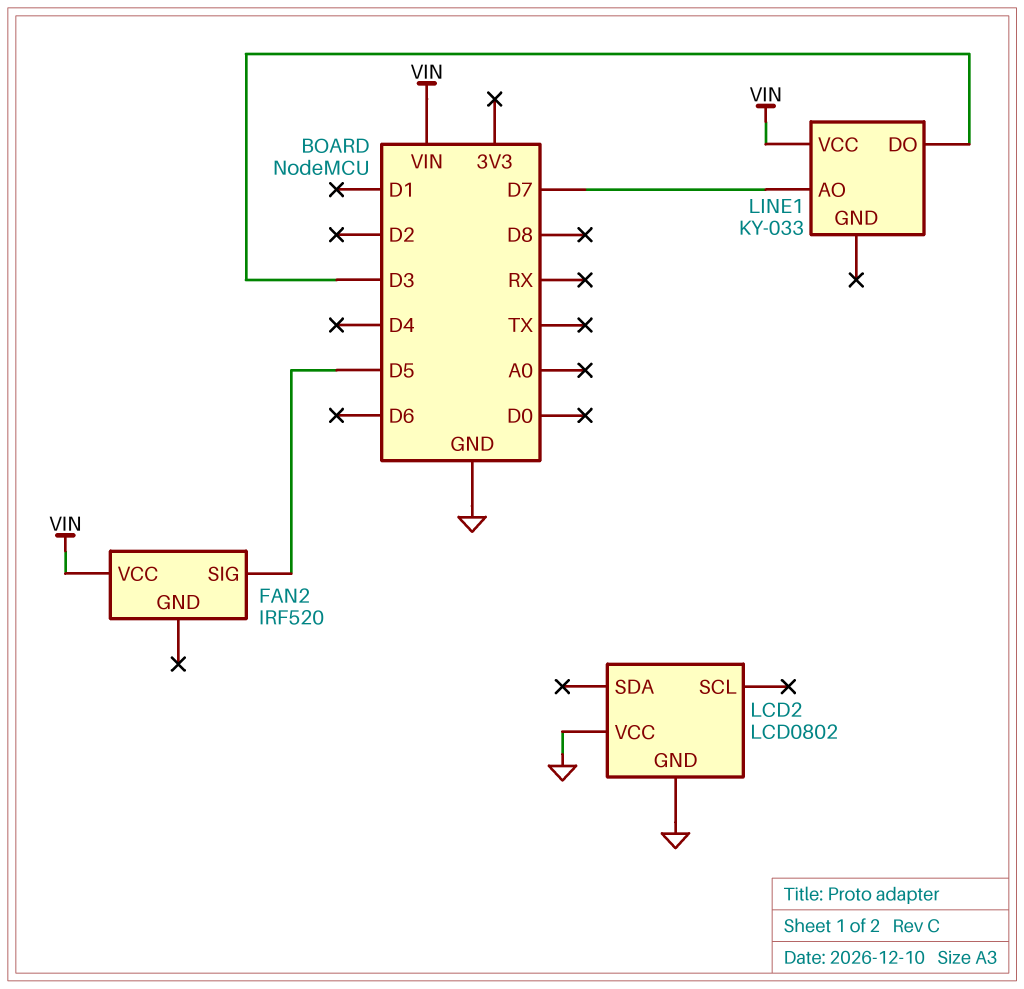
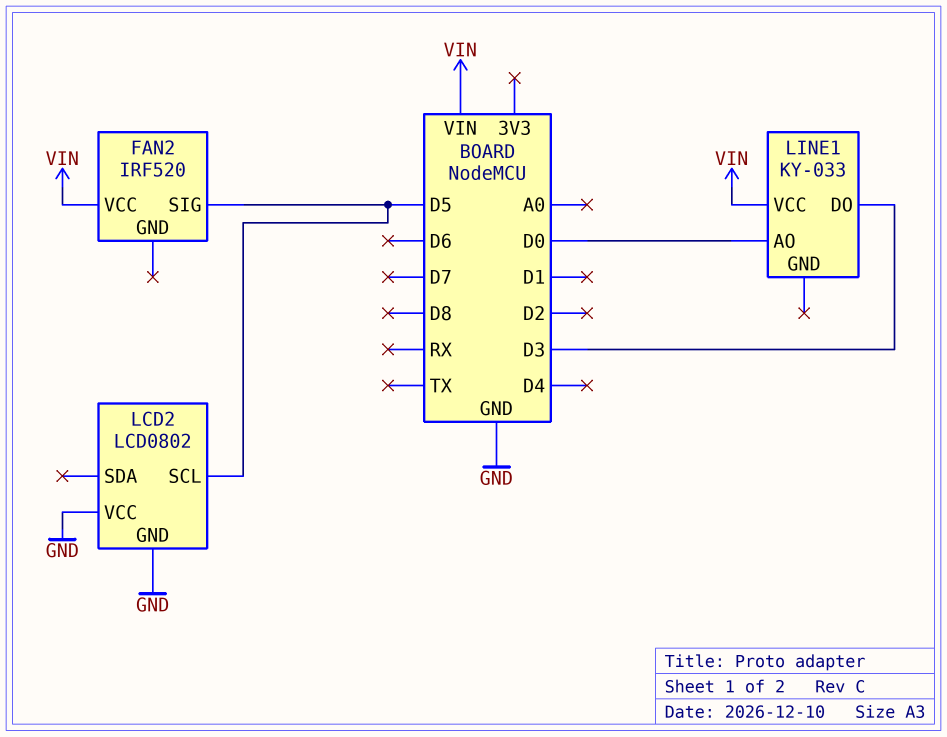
LCD2 pin SCL: none -> D5
LINE1 pin AO: D7 -> D0

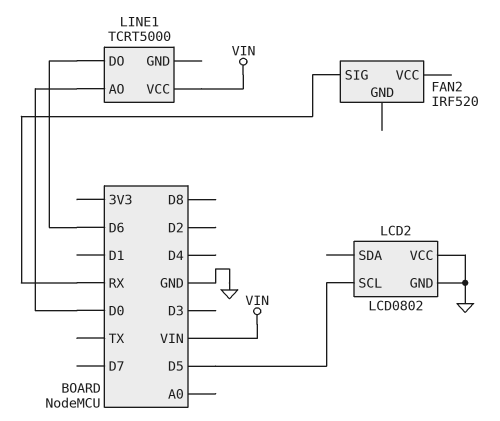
FAN2 pin SIG: D5 -> RX
FAN2 pin VCC: VIN -> none
LINE1: KY-033 -> TCRT5000
LINE1 pin DO: D3 -> D6

